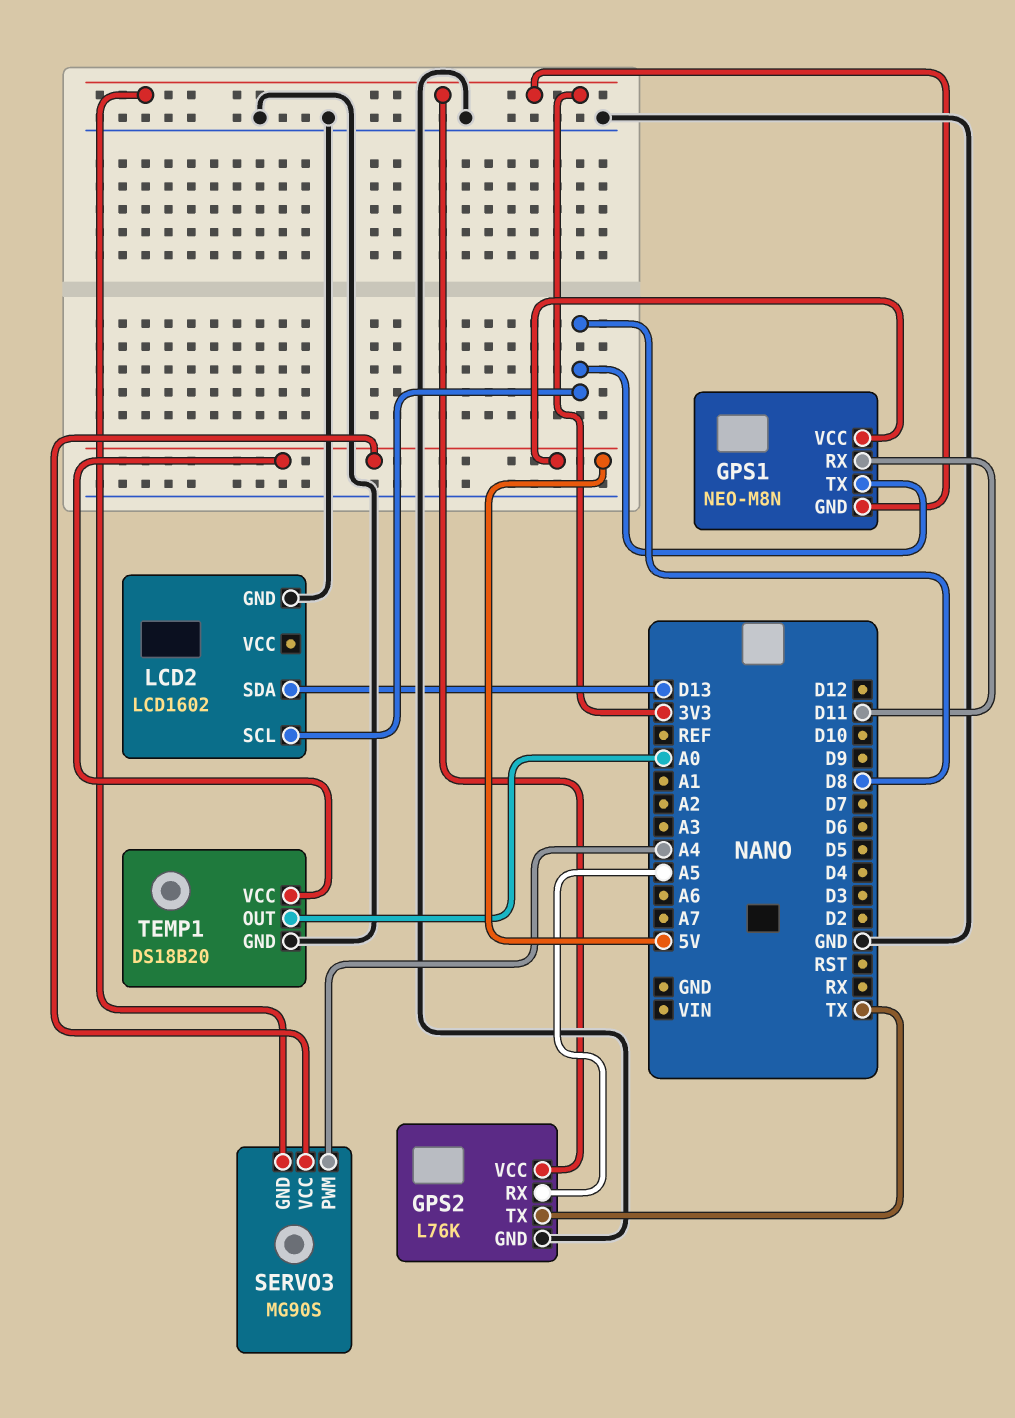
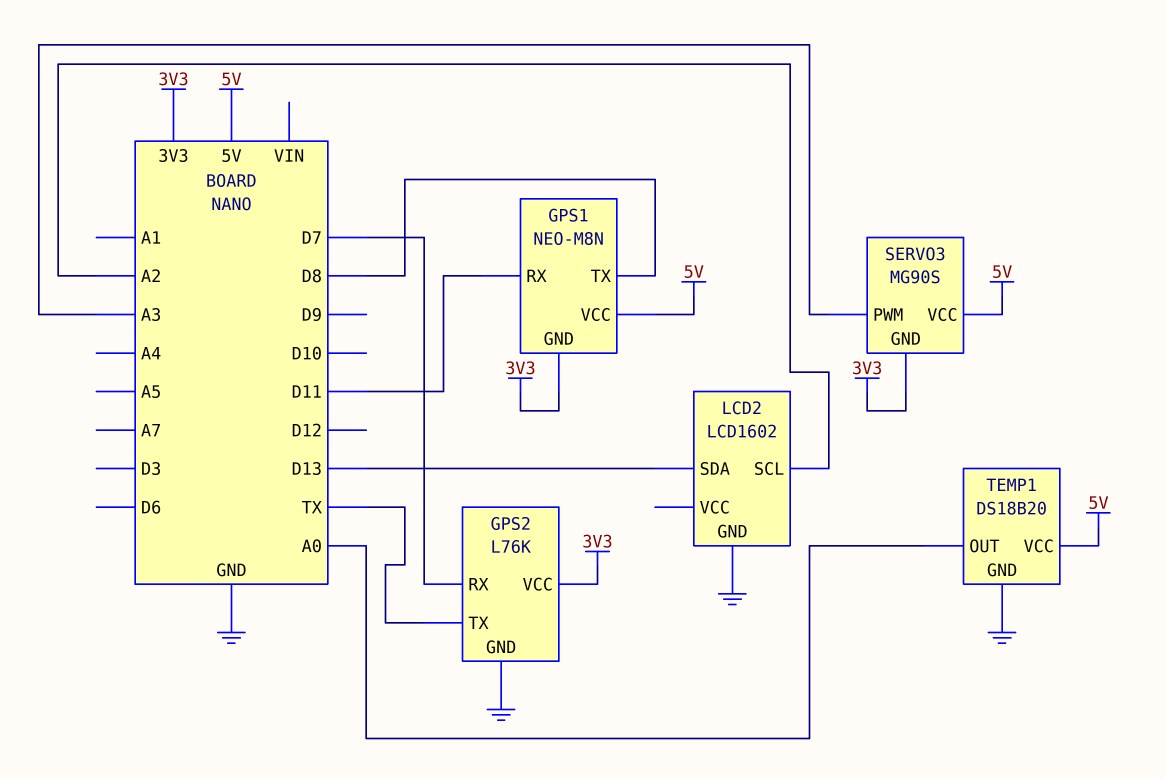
GPS2 pin RX: A5 -> D7
LCD2 pin SCL: D8 -> A2
SERVO3 pin PWM: A4 -> A3

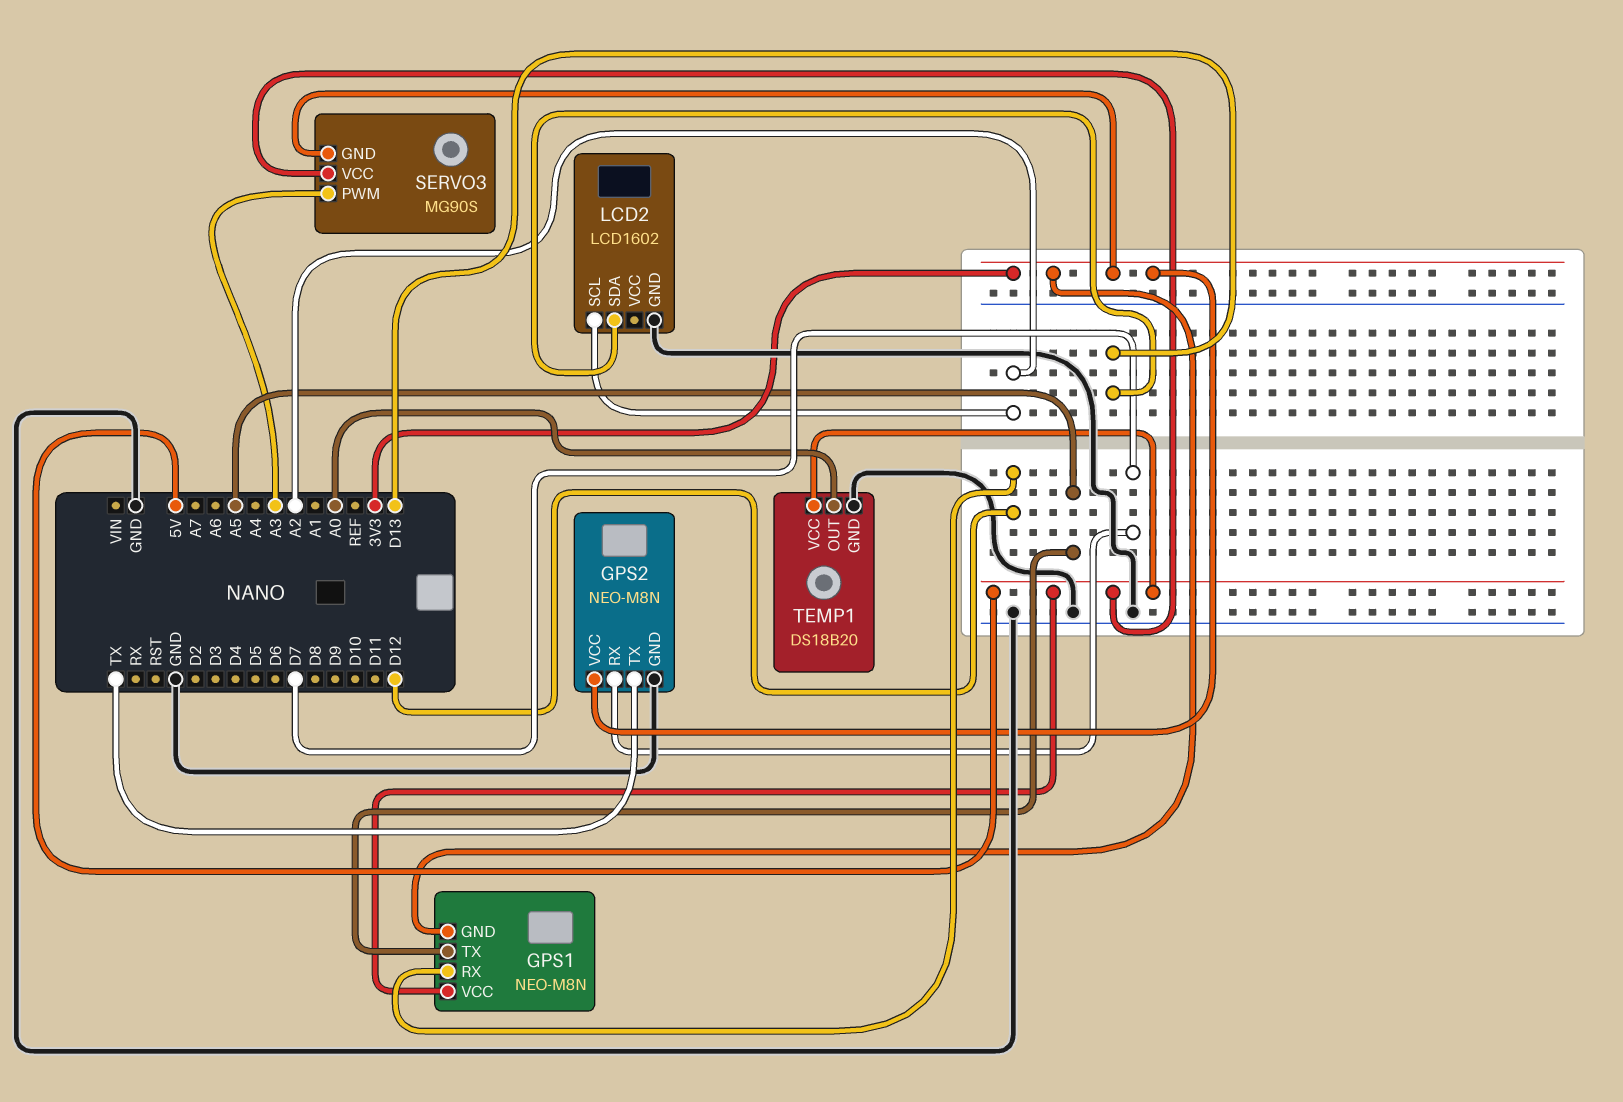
GPS1 pin RX: D11 -> D12
GPS1 pin TX: D8 -> A5
GPS2: L76K -> NEO-M8N

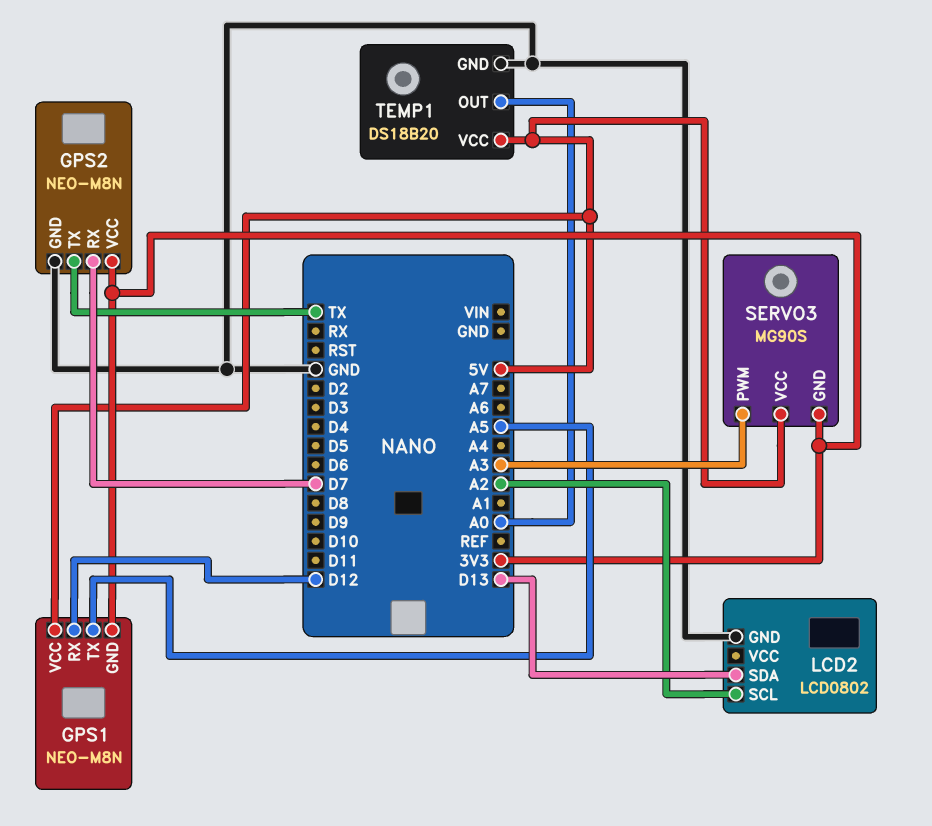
LCD2: LCD1602 -> LCD0802

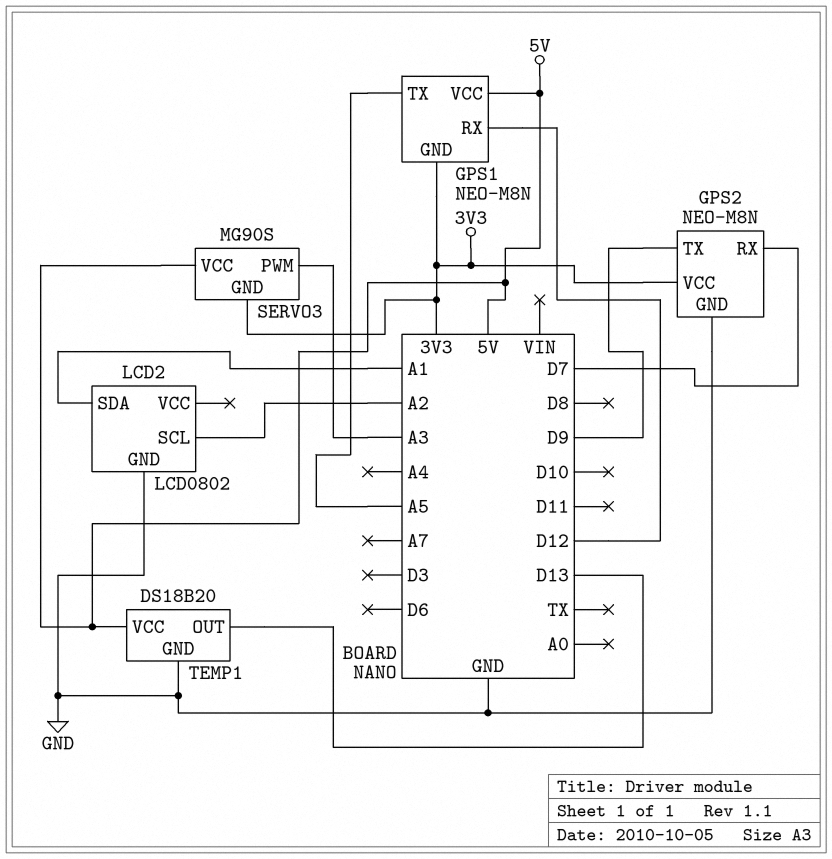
GPS2 pin TX: TX -> D9
LCD2 pin SDA: D13 -> A1
TEMP1 pin OUT: A0 -> D13

